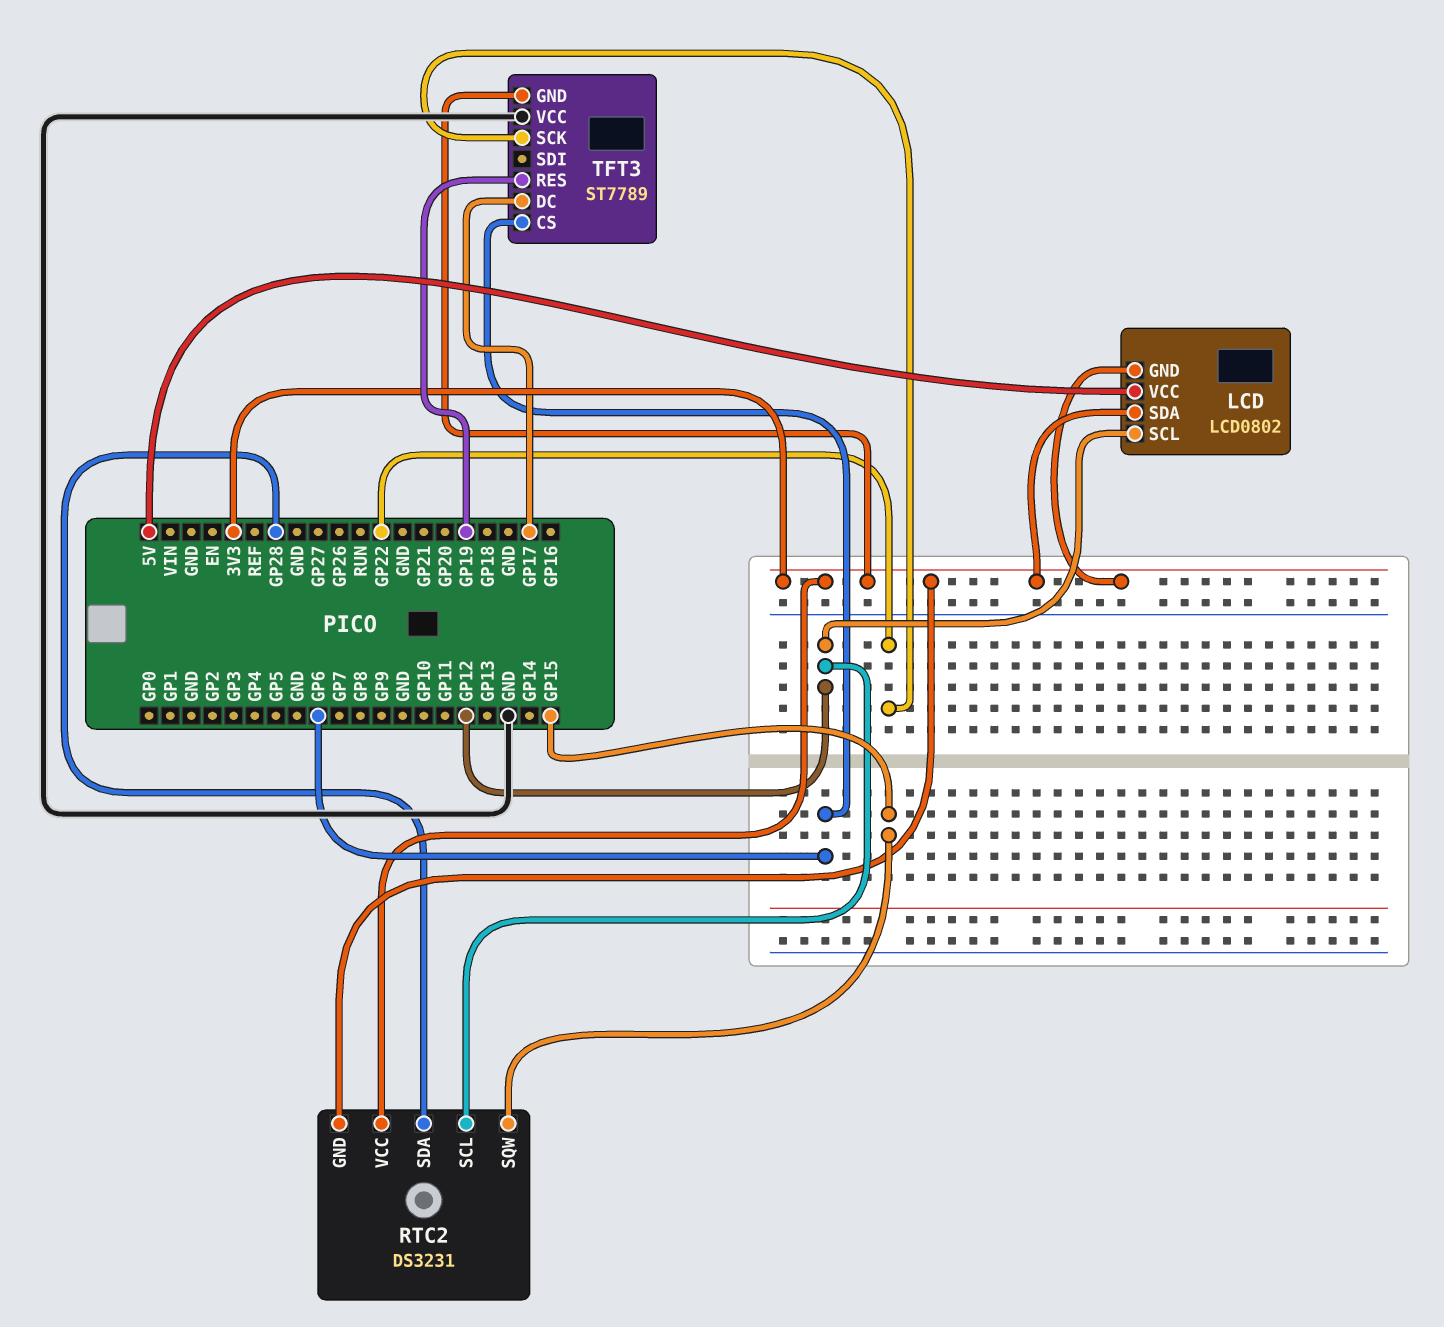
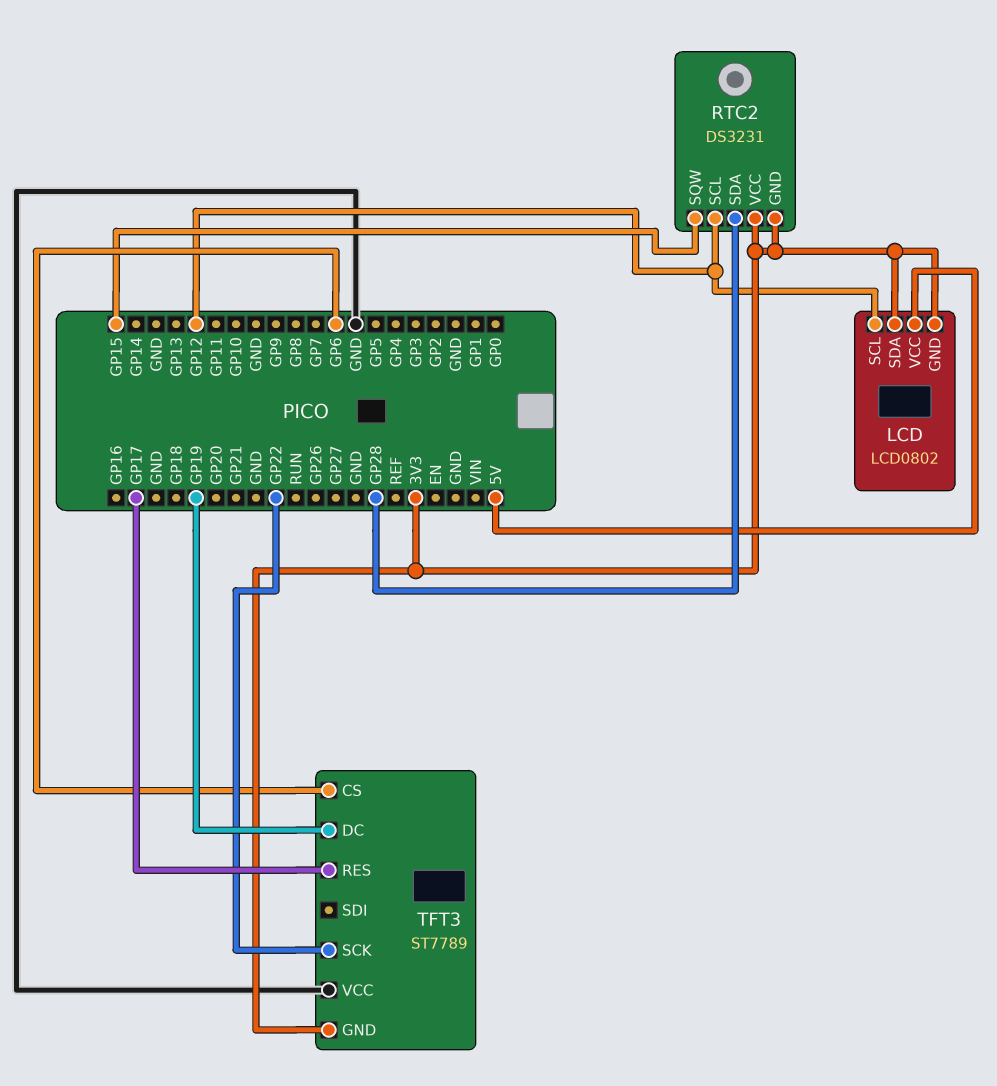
TFT3 pin DC: GP17 -> GP19
TFT3 pin RES: GP19 -> GP17

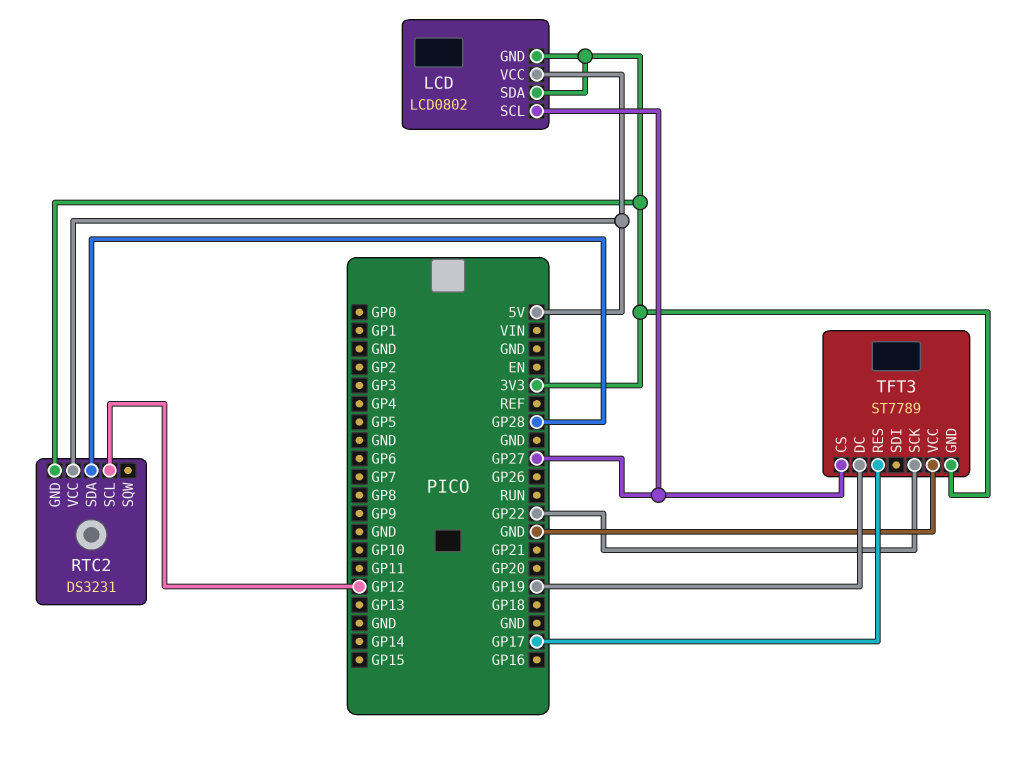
LCD pin SCL: GP12 -> GP27
RTC2 pin SQW: GP15 -> none
RTC2 pin VCC: 3V3 -> 5V
TFT3 pin CS: GP6 -> GP27

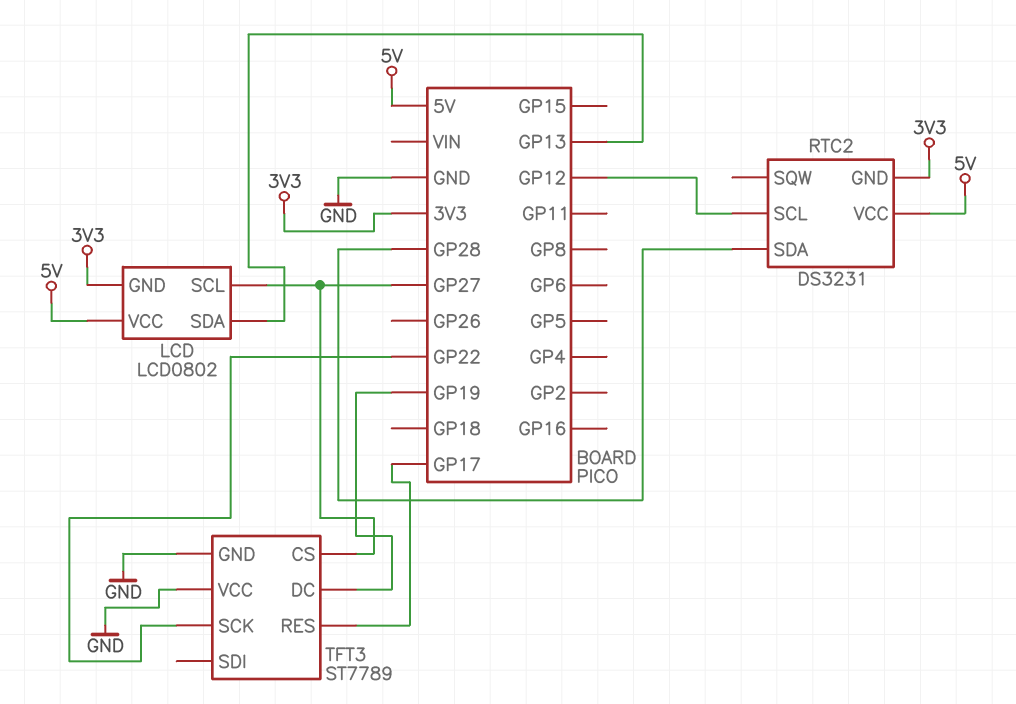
LCD pin SDA: 3V3 -> GP13
TFT3 pin GND: 3V3 -> GND

